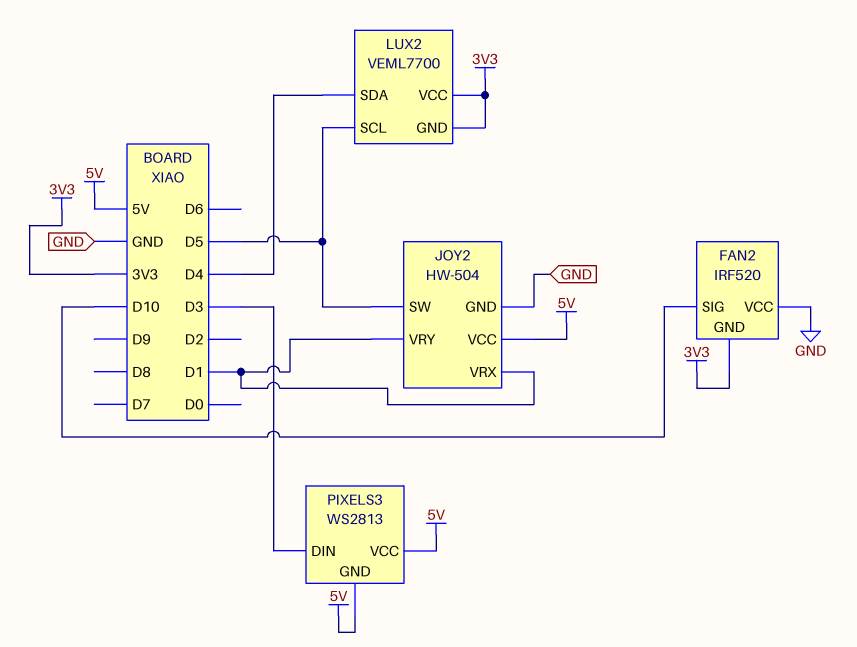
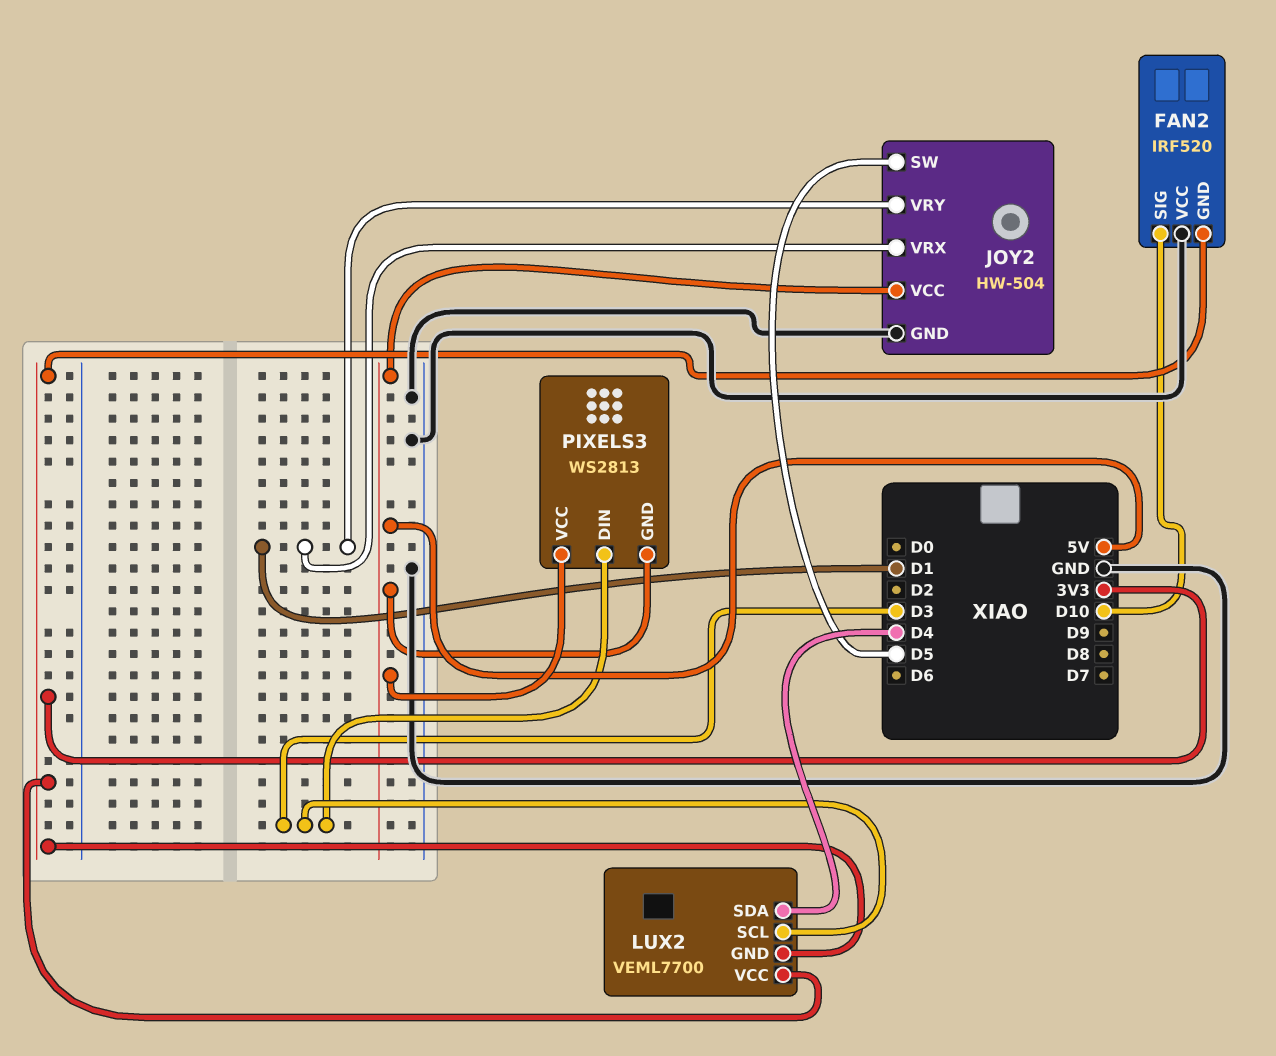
LUX2 pin SCL: D5 -> D3

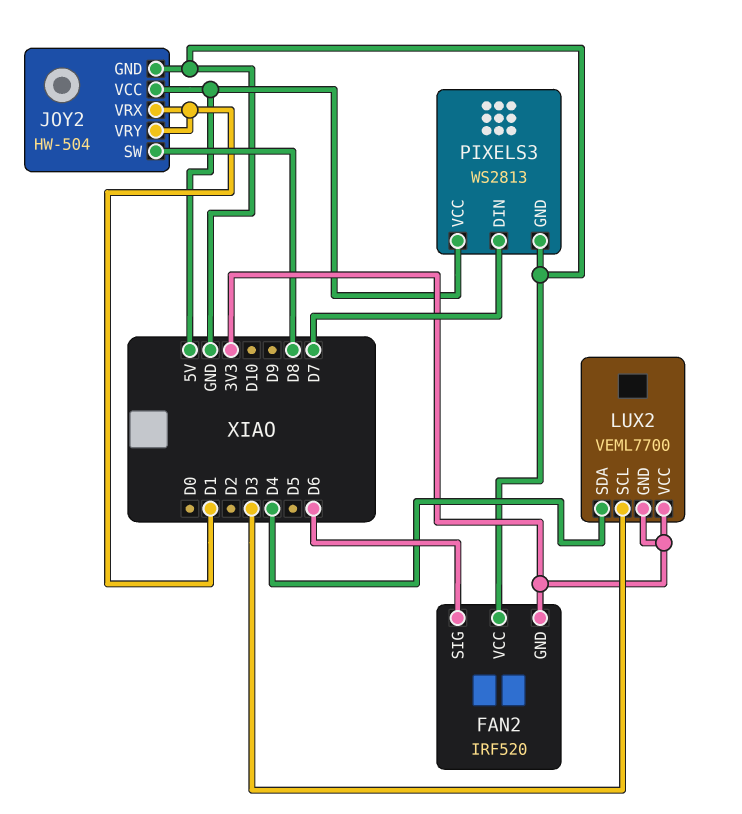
FAN2 pin SIG: D10 -> D6
JOY2 pin SW: D5 -> D8
PIXELS3 pin DIN: D3 -> D7
PIXELS3 pin GND: 5V -> GND

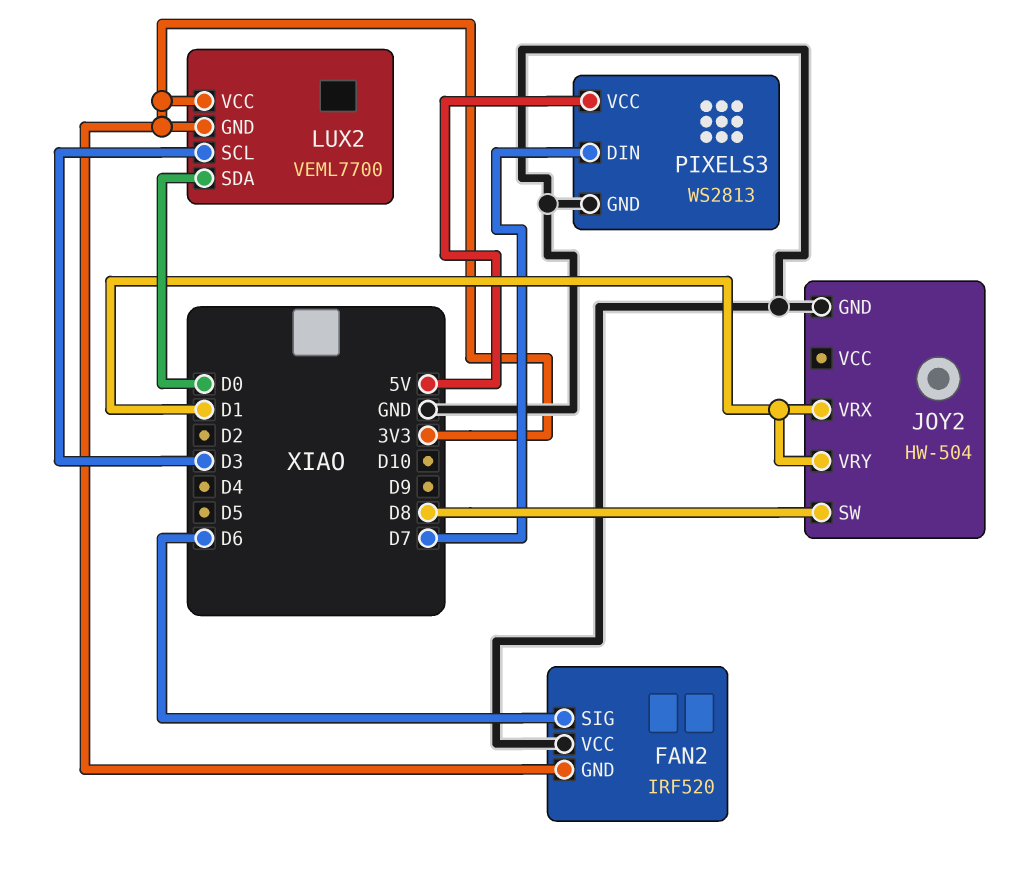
JOY2 pin VCC: 5V -> none
LUX2 pin SDA: D4 -> D0

